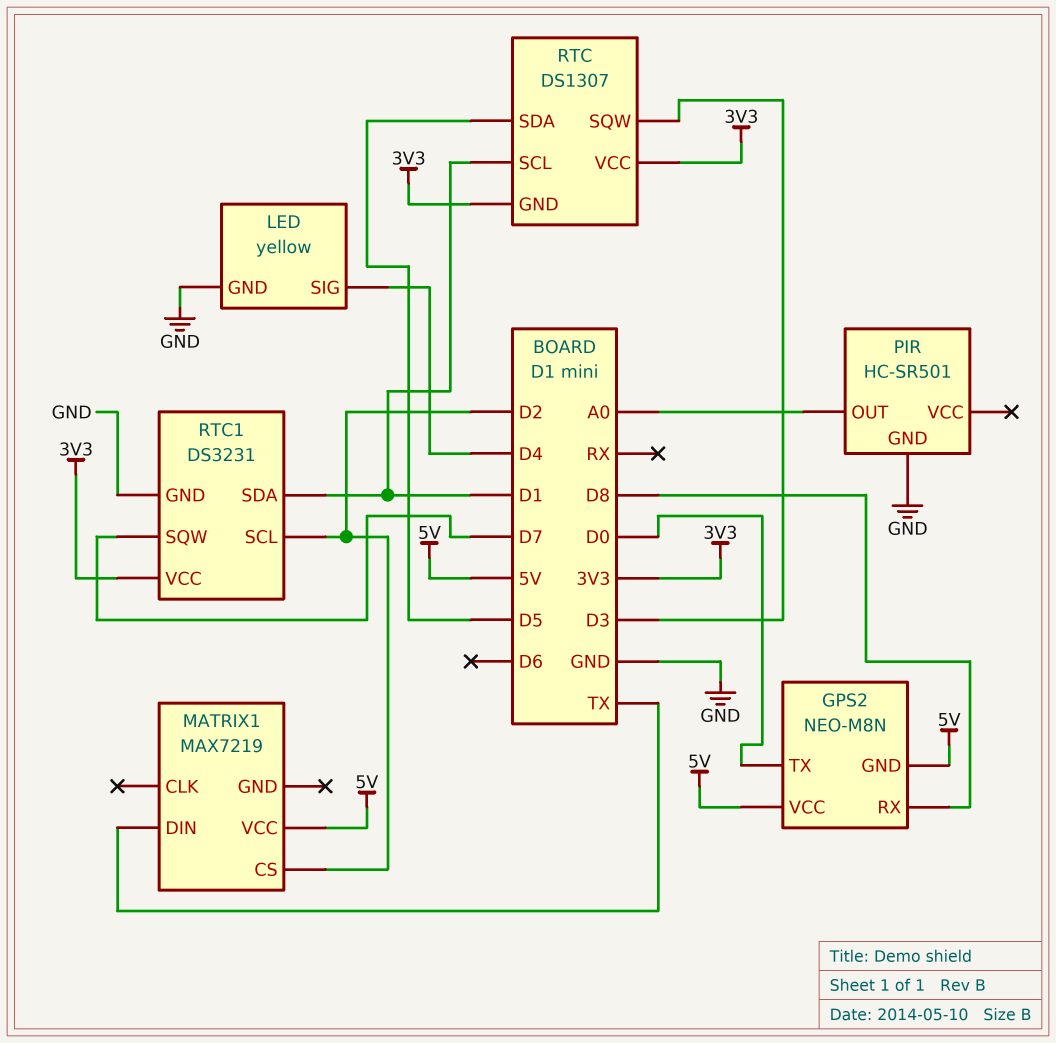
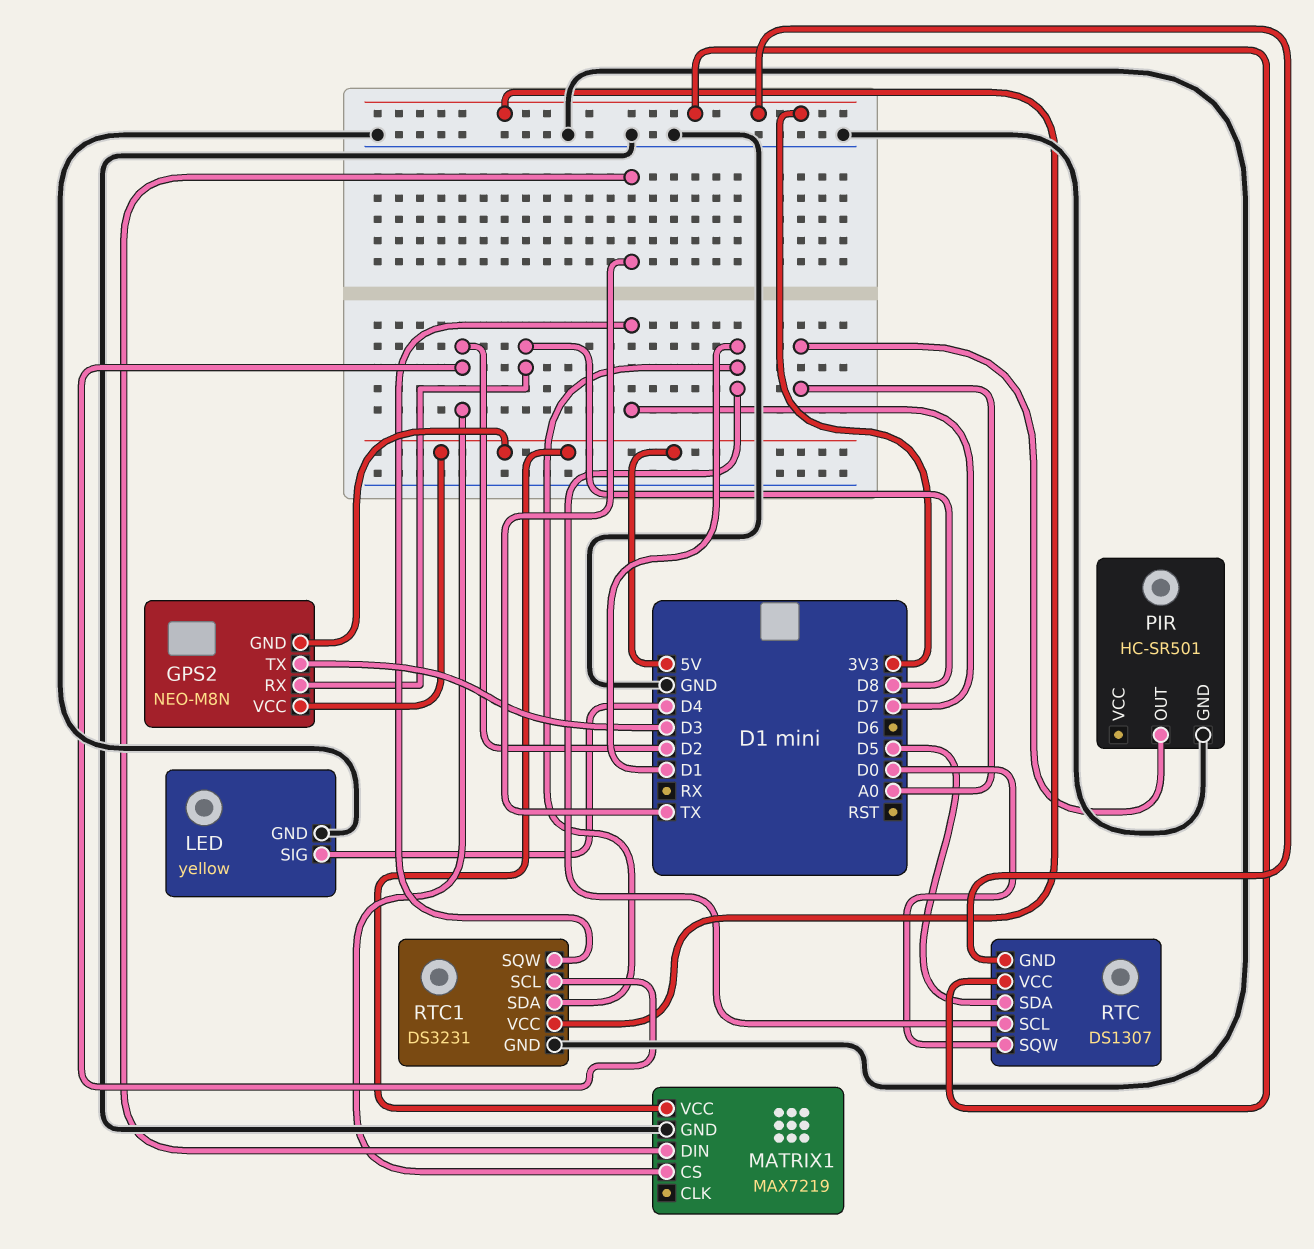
GPS2 pin TX: D0 -> D3
MATRIX1 pin GND: none -> GND
RTC pin SQW: D3 -> D0

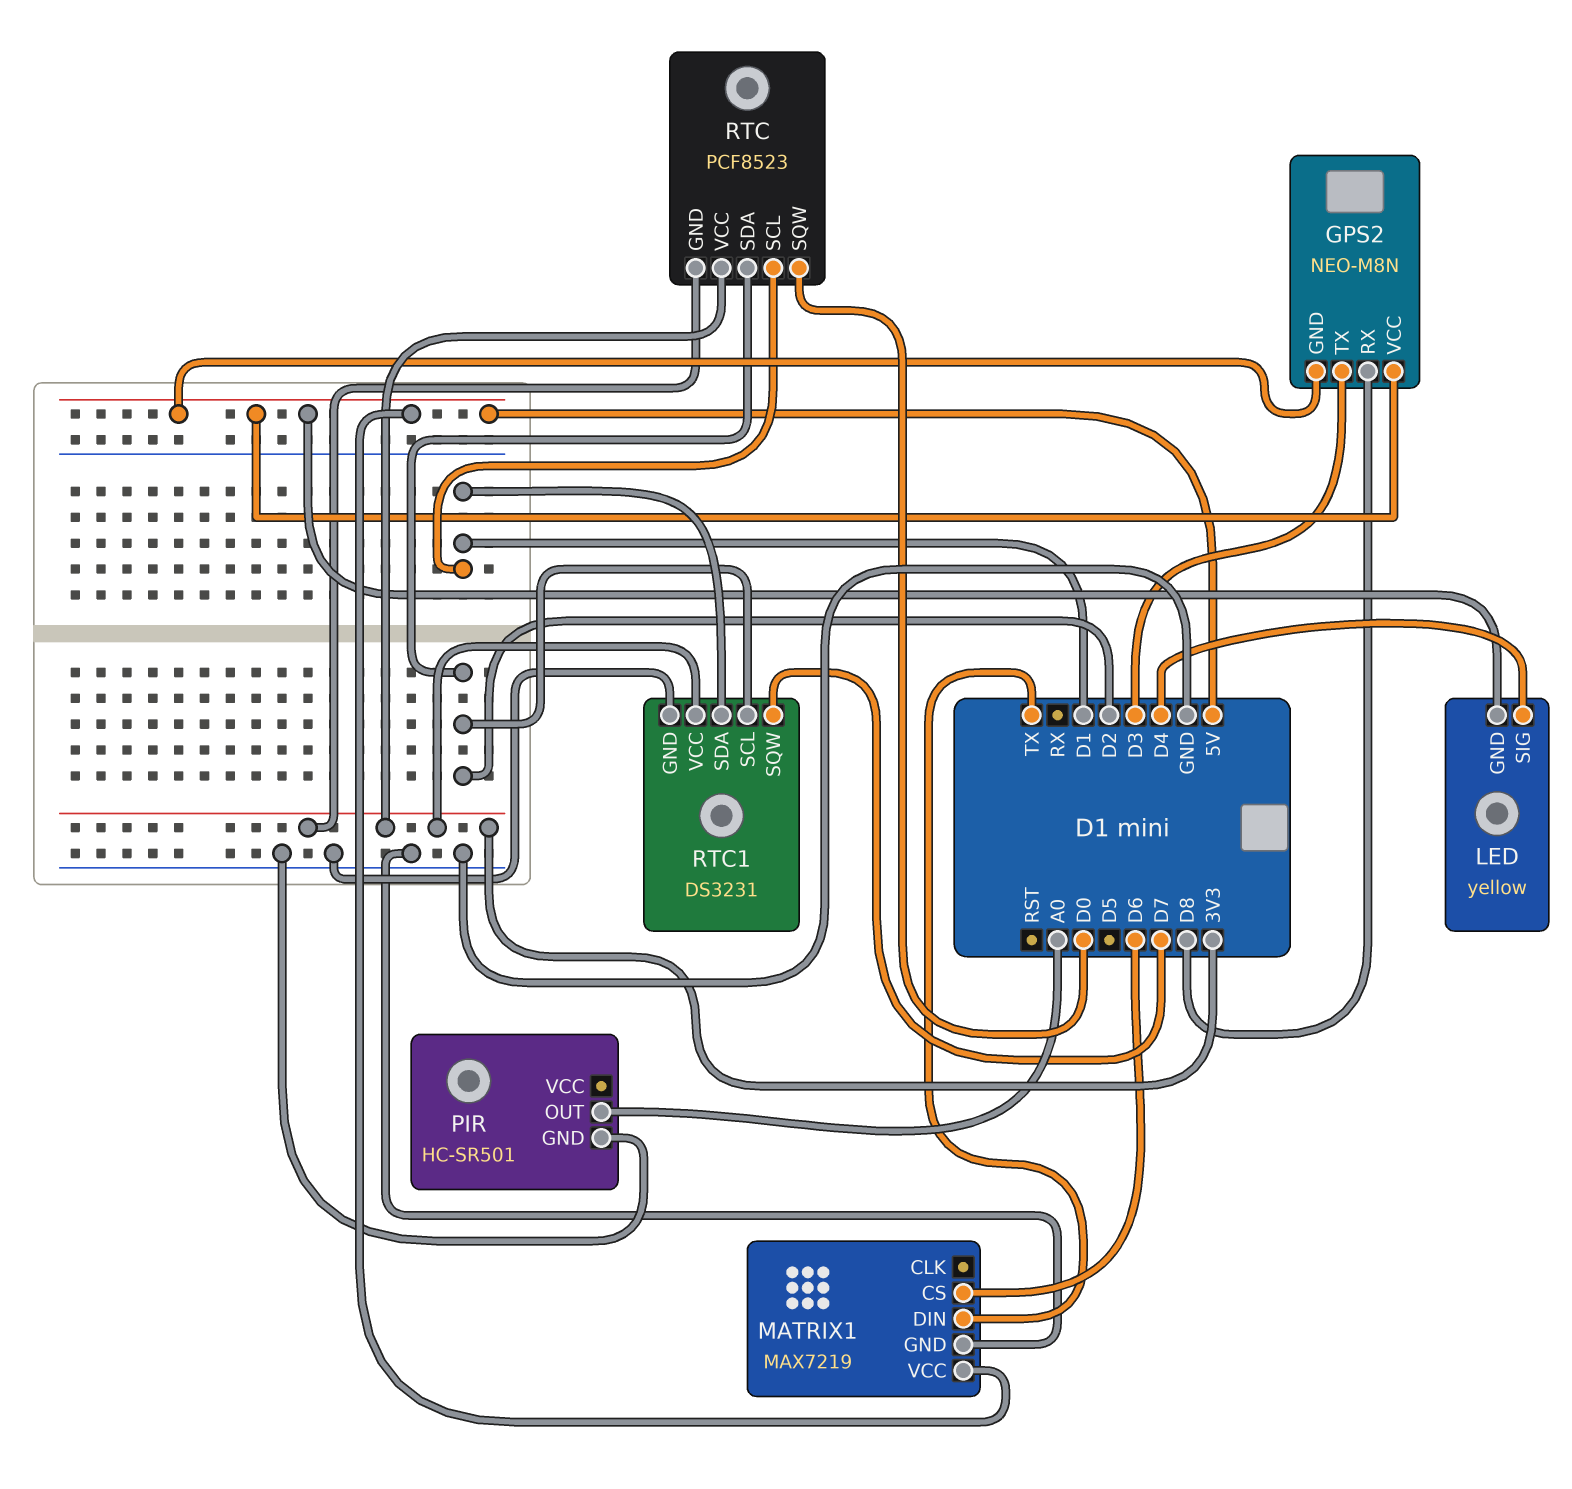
LED pin GND: GND -> 5V
MATRIX1 pin CS: D2 -> D6
RTC: DS1307 -> PCF8523
RTC pin SDA: D5 -> D2

